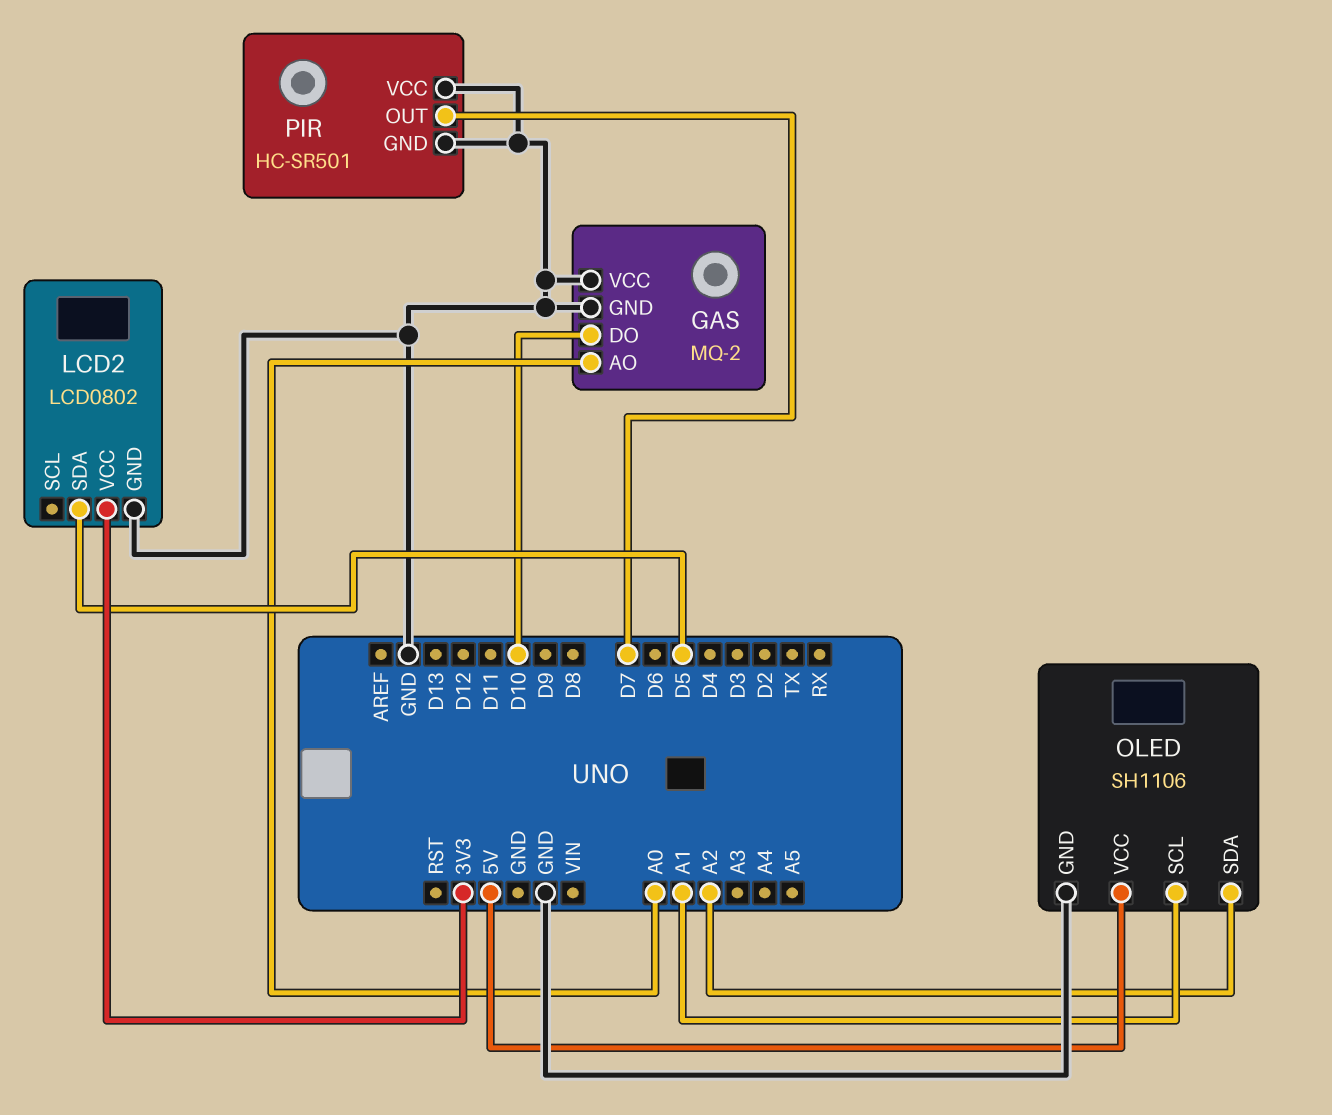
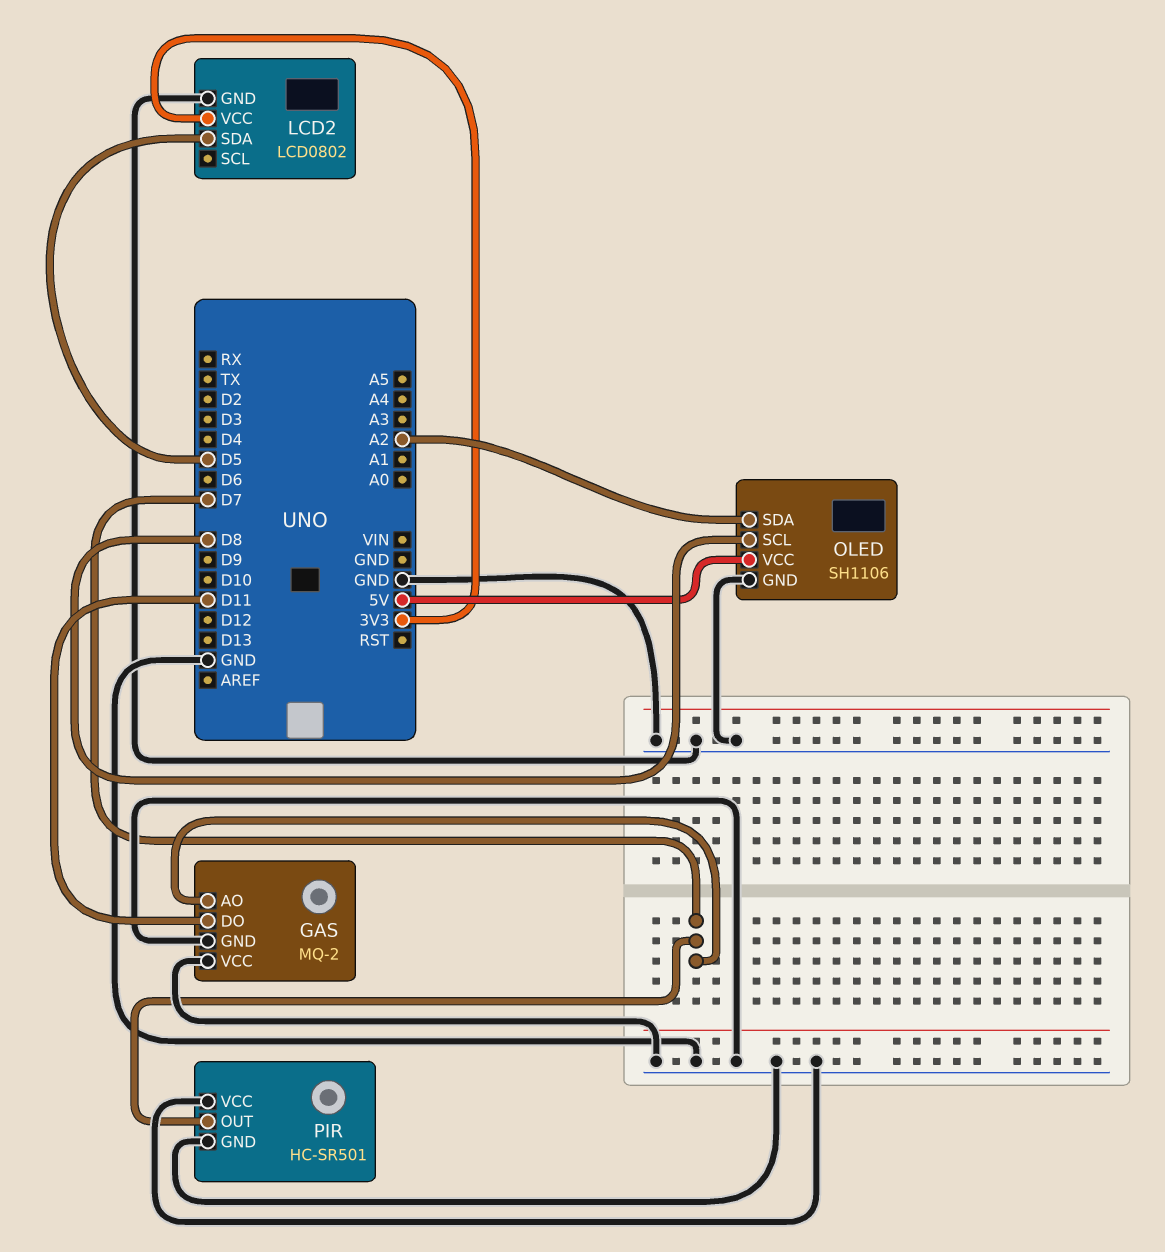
GAS pin AO: A0 -> D7
GAS pin DO: D10 -> D11
OLED pin SCL: A1 -> D8

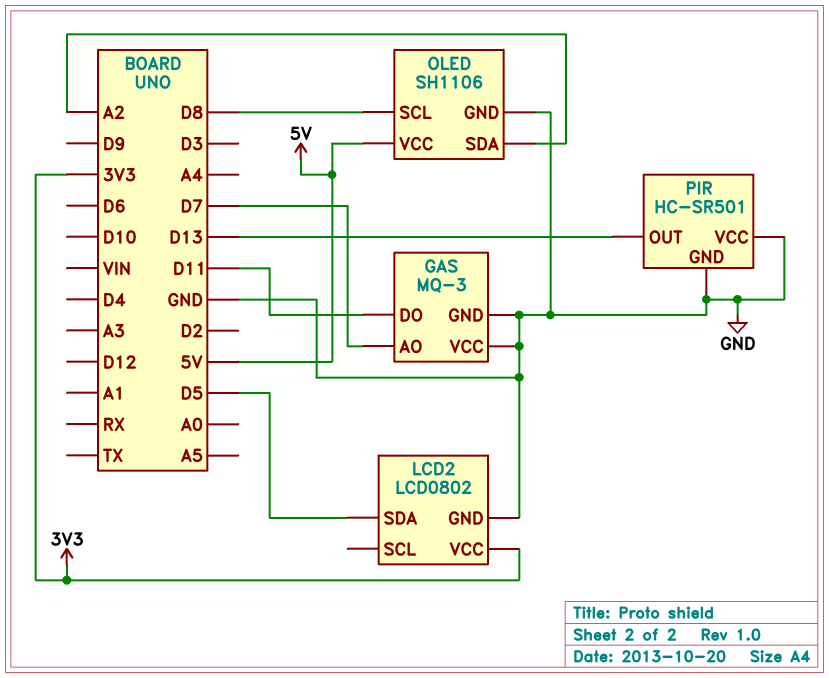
GAS: MQ-2 -> MQ-3
PIR pin OUT: D7 -> D13

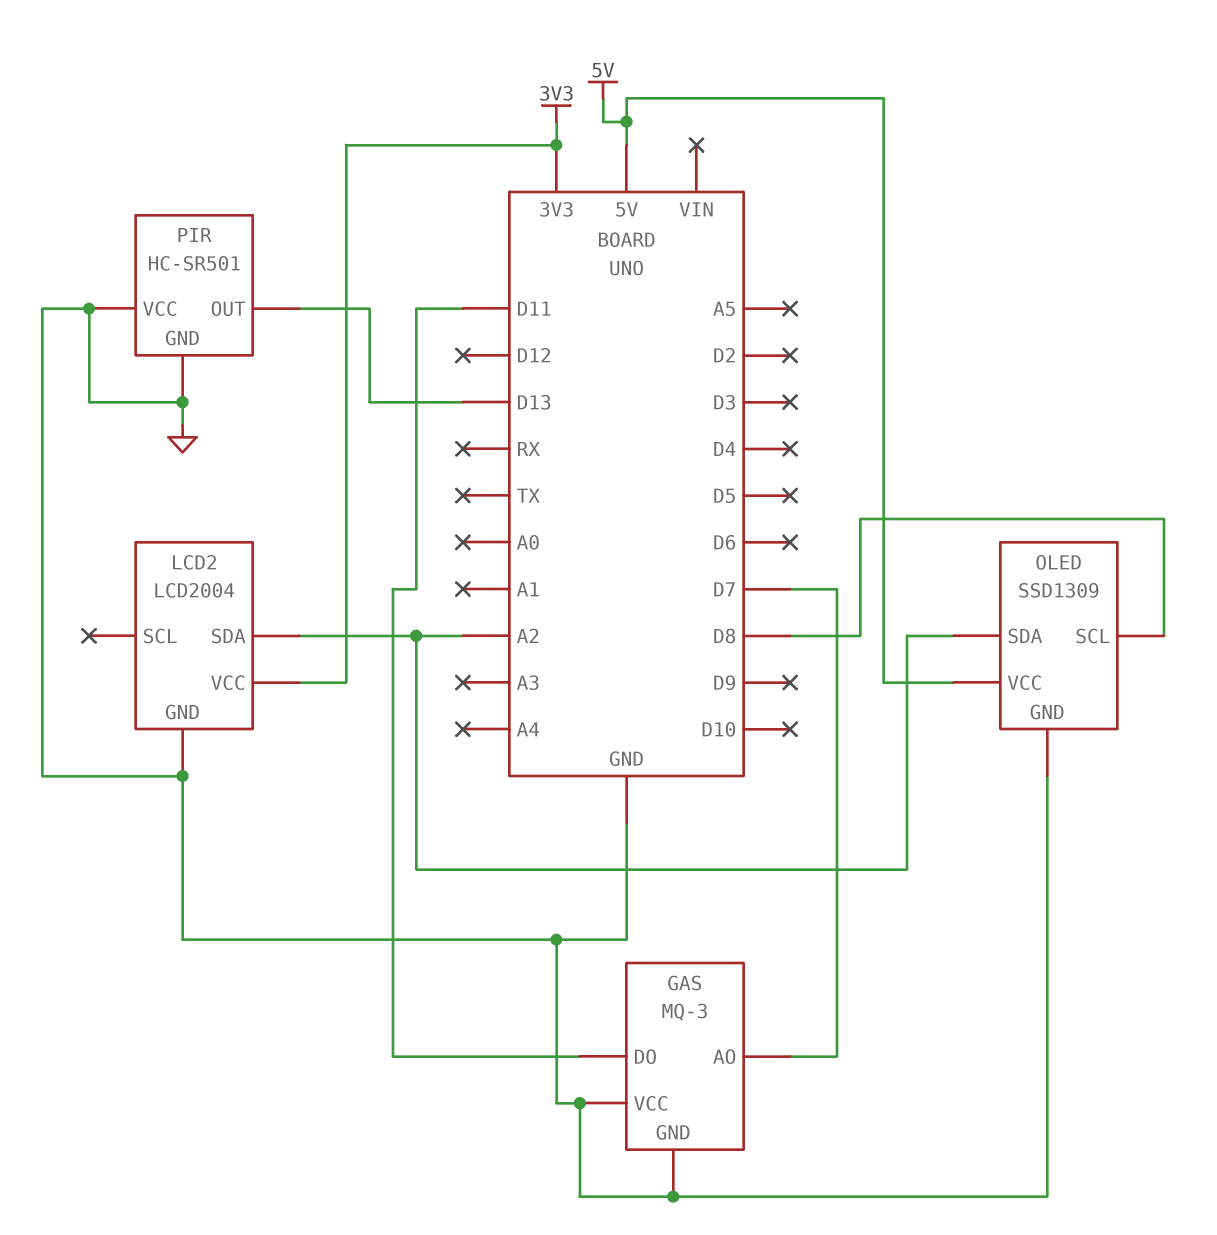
LCD2: LCD0802 -> LCD2004
LCD2 pin SDA: D5 -> A2
OLED: SH1106 -> SSD1309

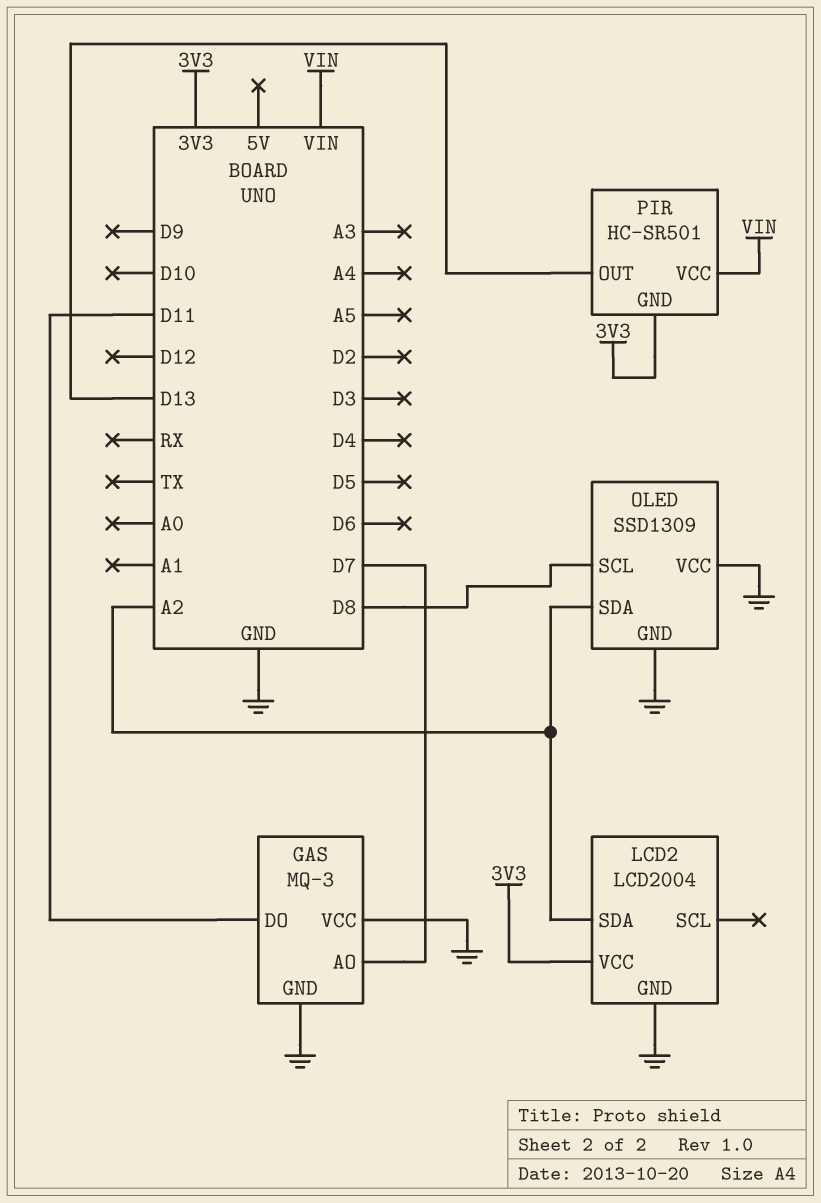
OLED pin VCC: 5V -> GND
PIR pin GND: GND -> 3V3
PIR pin VCC: GND -> VIN

